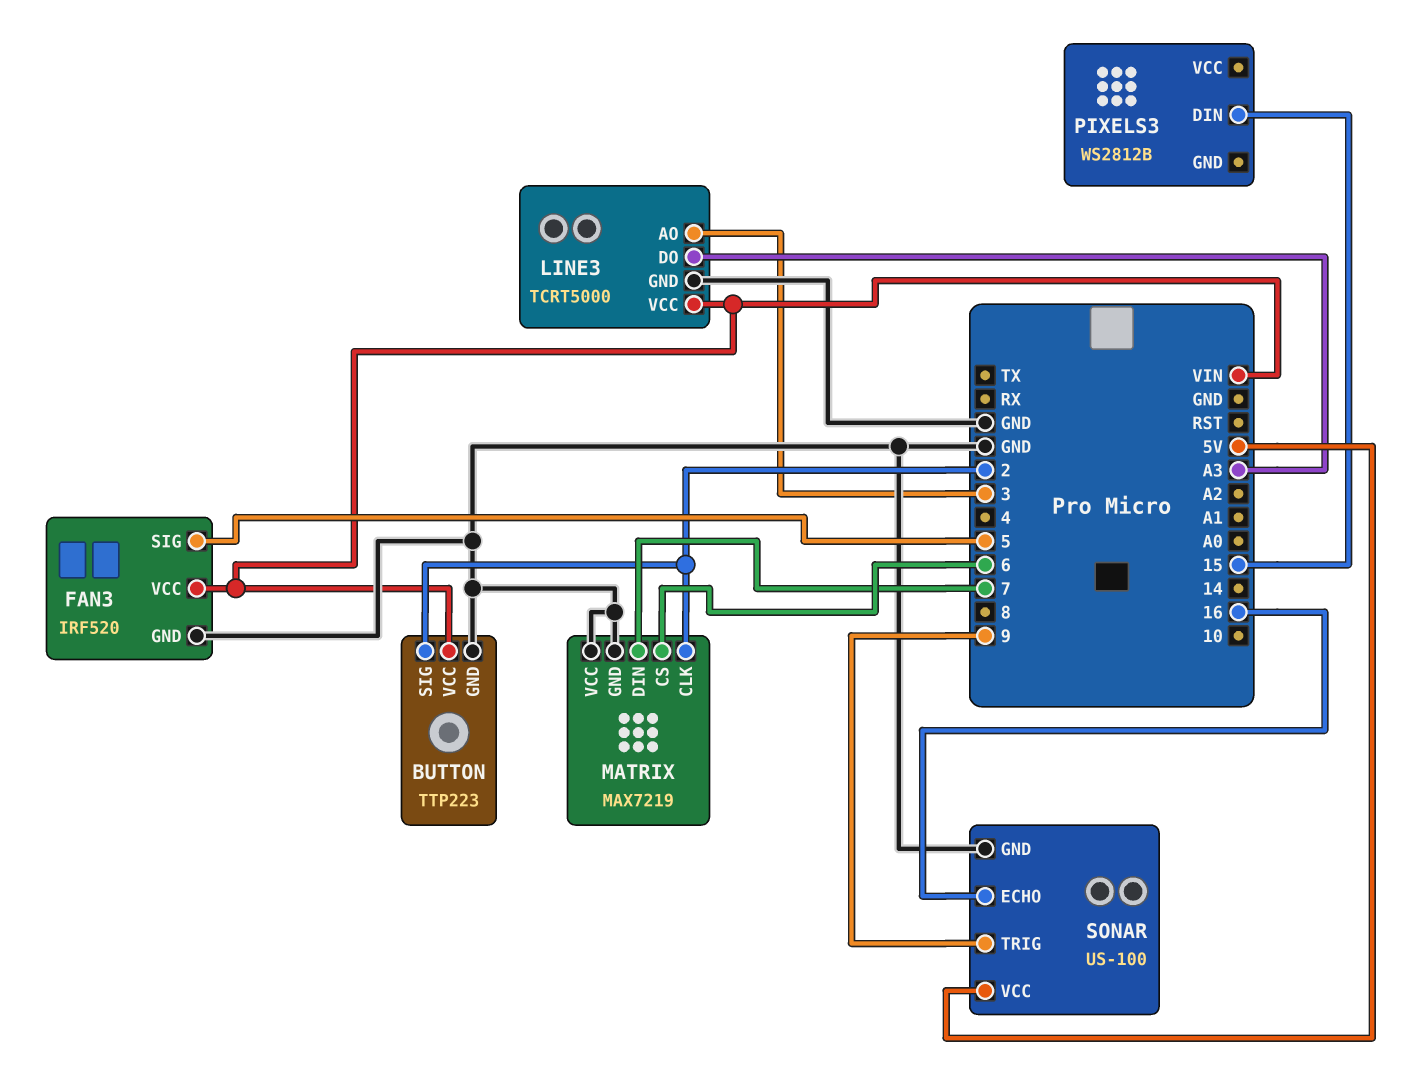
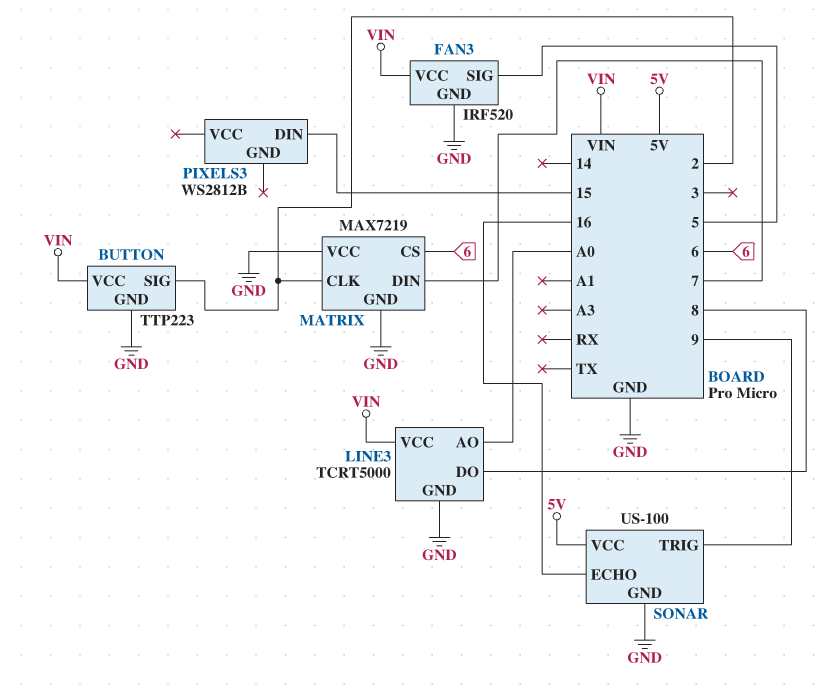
LINE3 pin AO: 3 -> A0
LINE3 pin DO: A3 -> 8

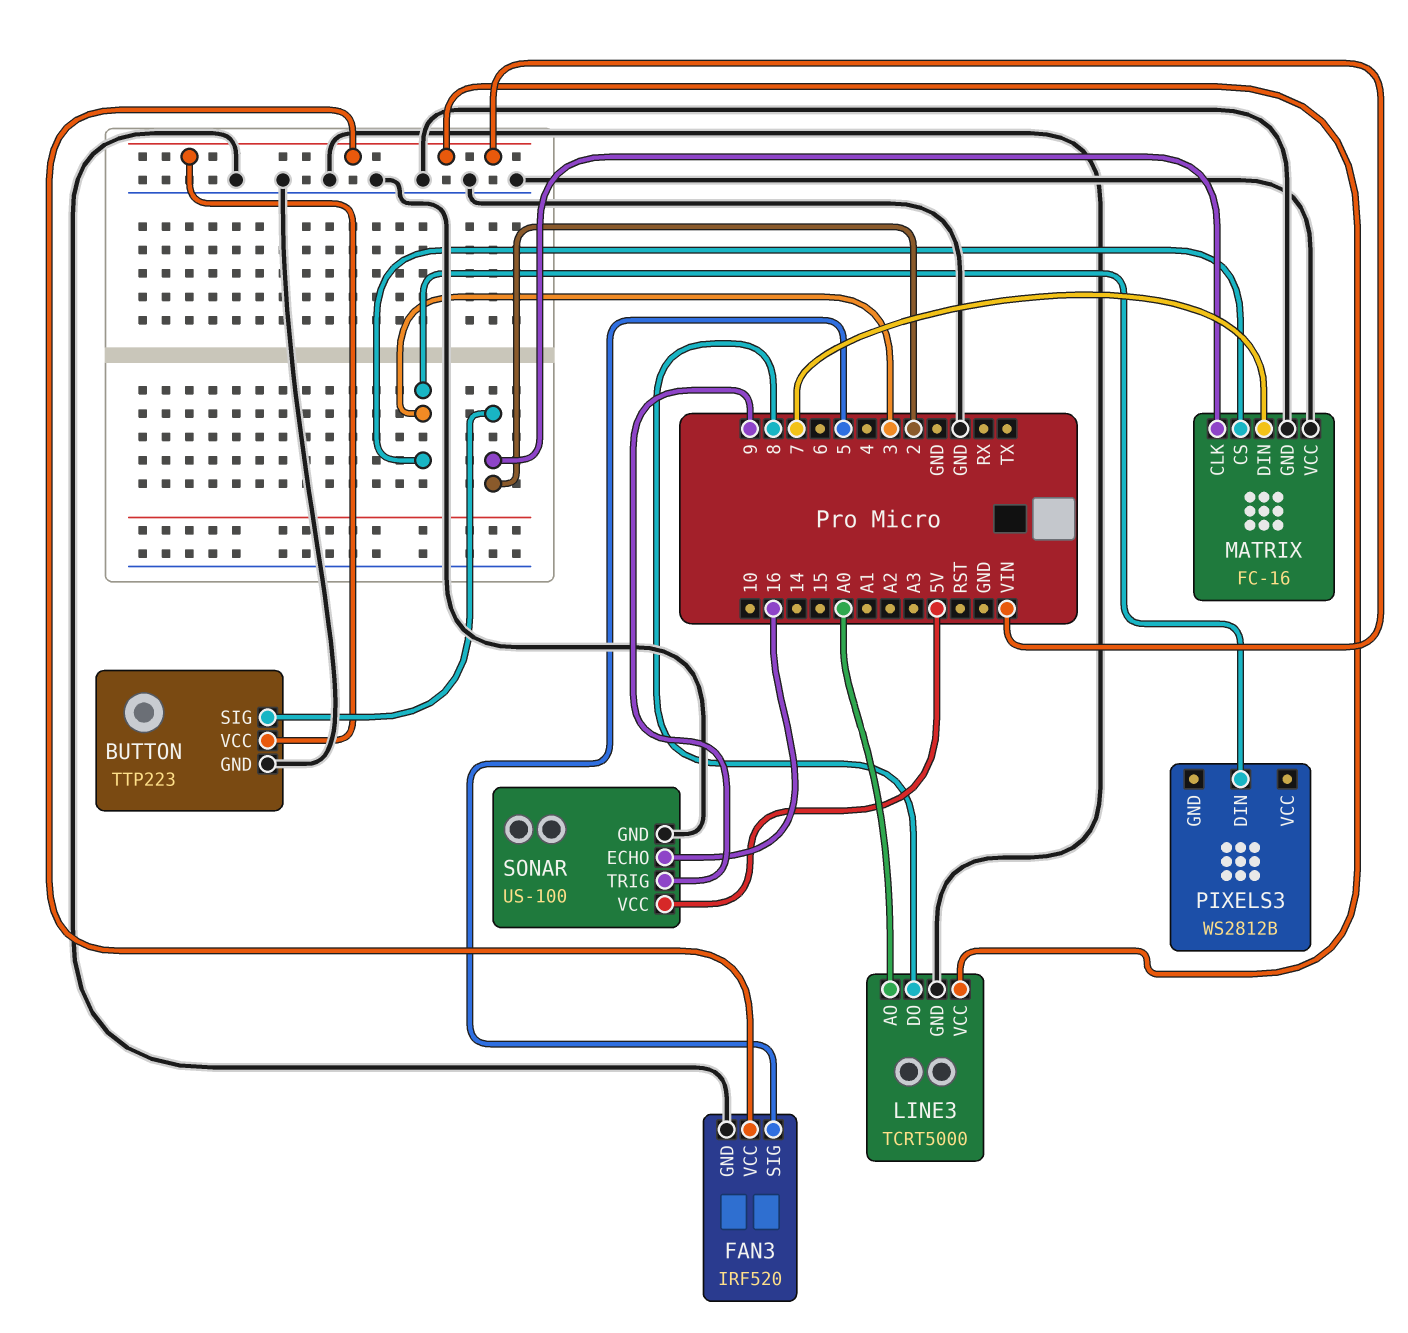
MATRIX: MAX7219 -> FC-16
MATRIX pin CS: 6 -> 3
PIXELS3 pin DIN: 15 -> 3

